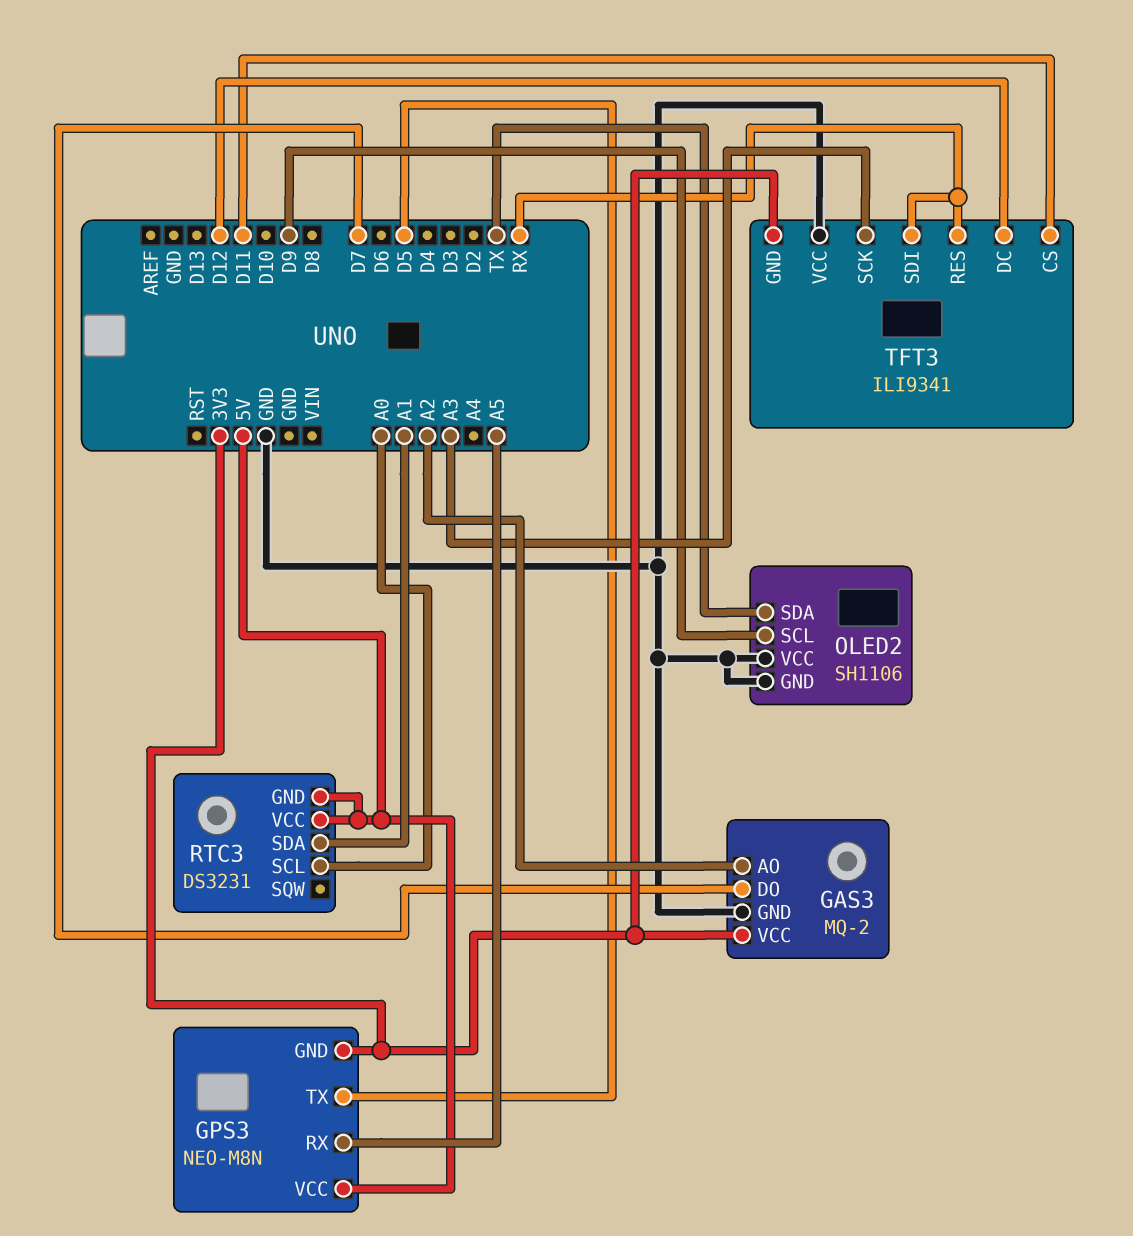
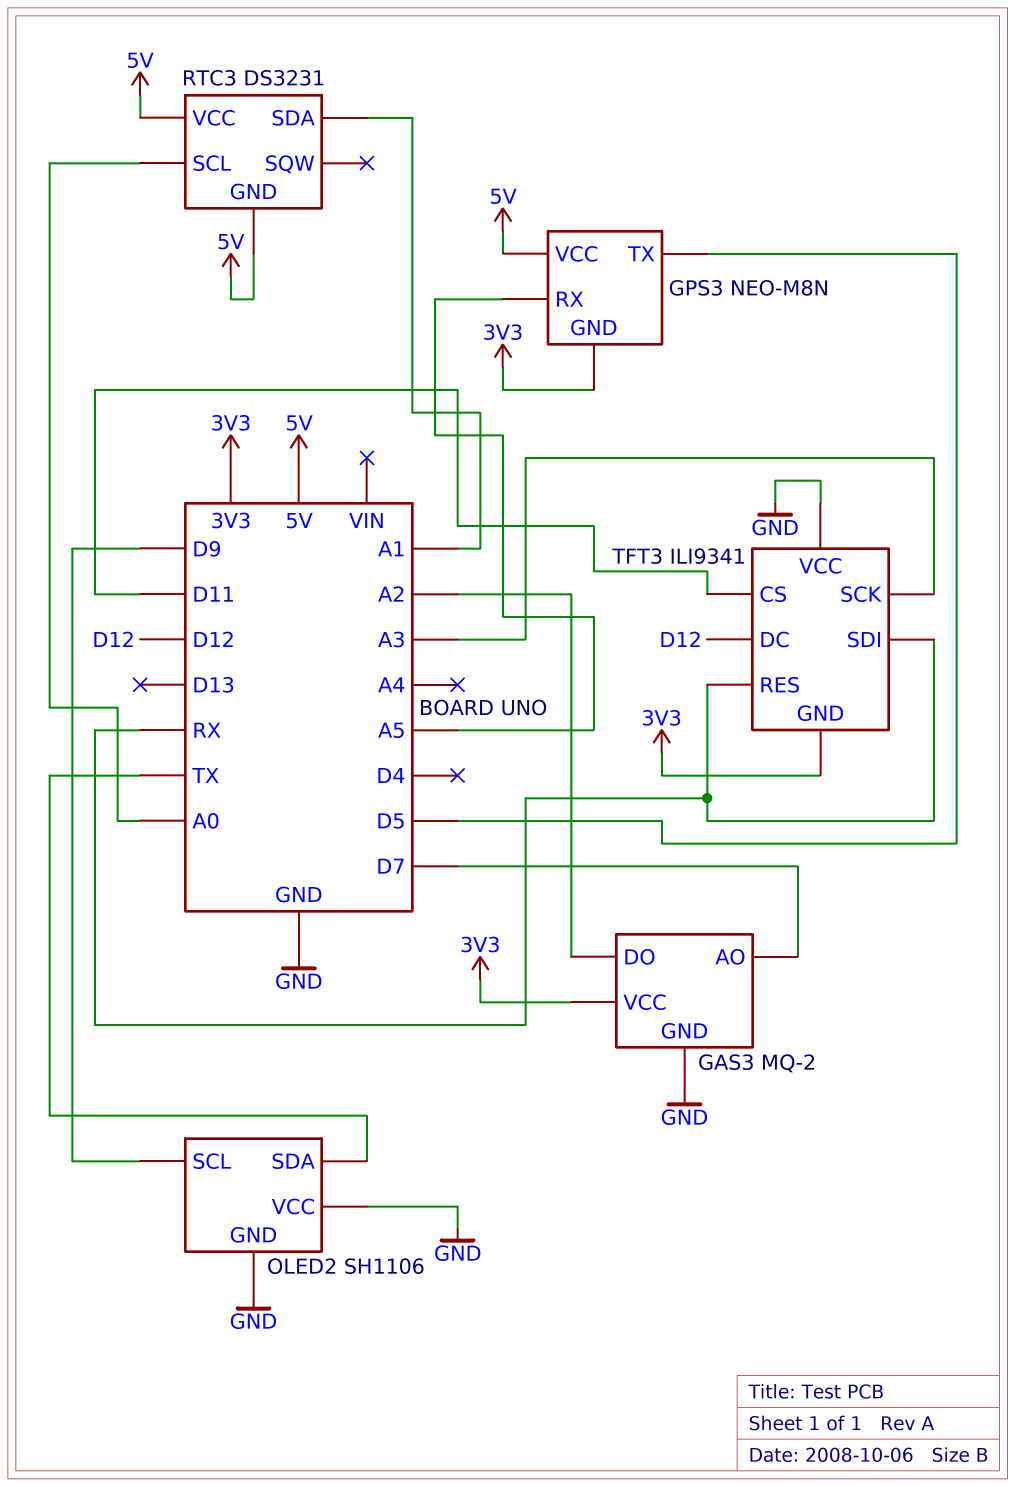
GAS3 pin AO: A2 -> D7
GAS3 pin DO: D7 -> A2

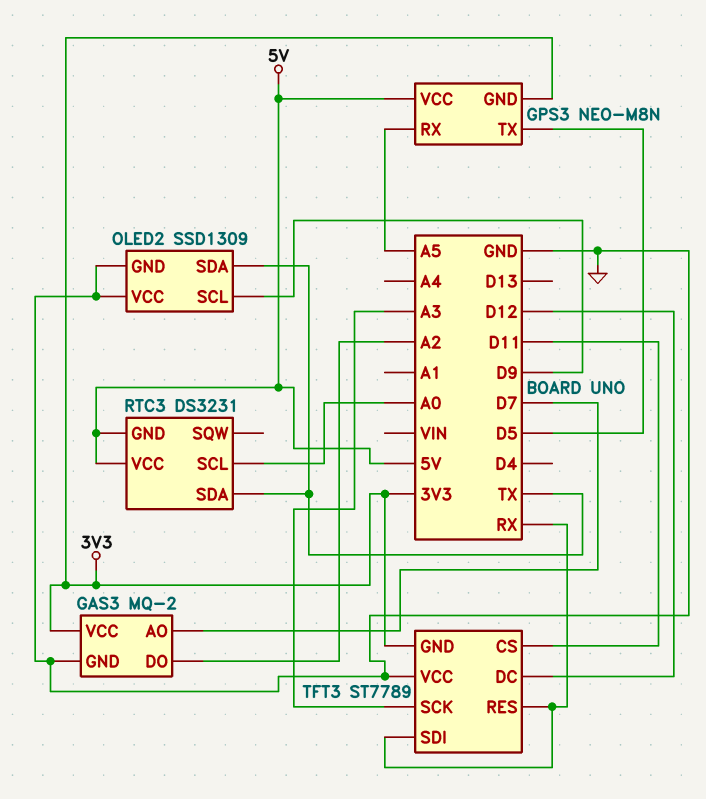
OLED2: SH1106 -> SSD1309
RTC3 pin SDA: A1 -> TX
TFT3: ILI9341 -> ST7789

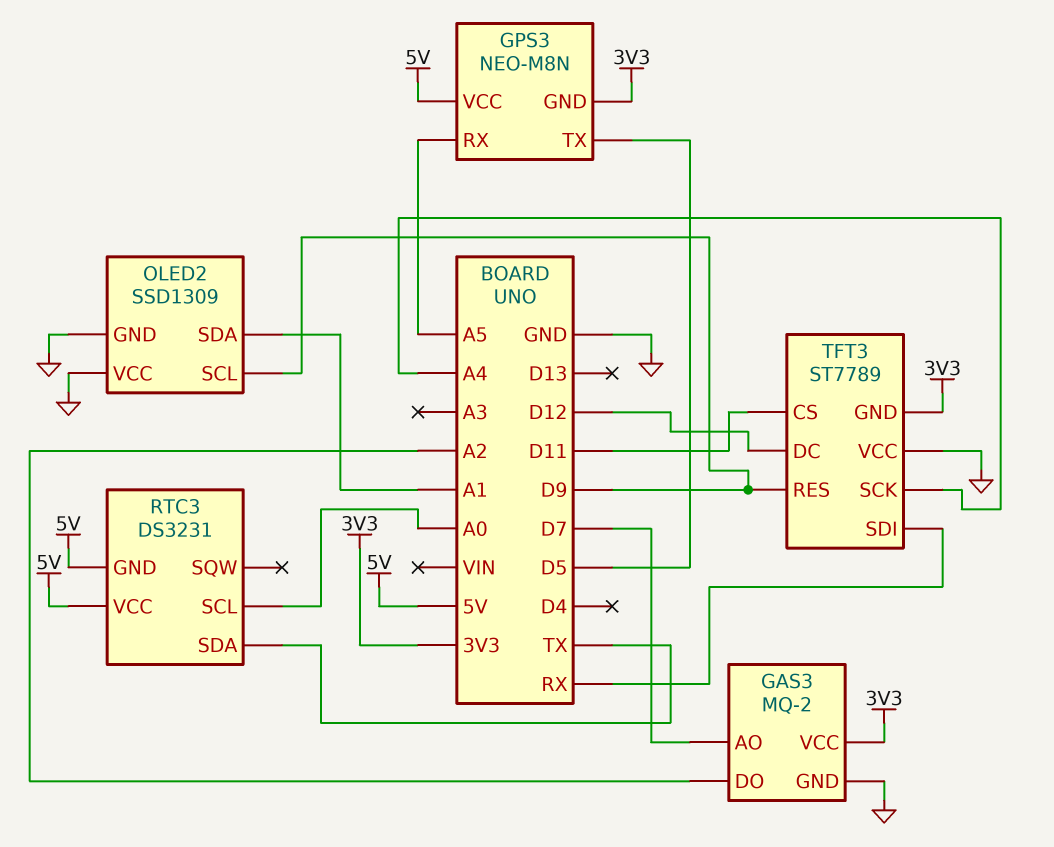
OLED2 pin SDA: TX -> A1
TFT3 pin RES: RX -> D9
TFT3 pin SCK: A3 -> A4

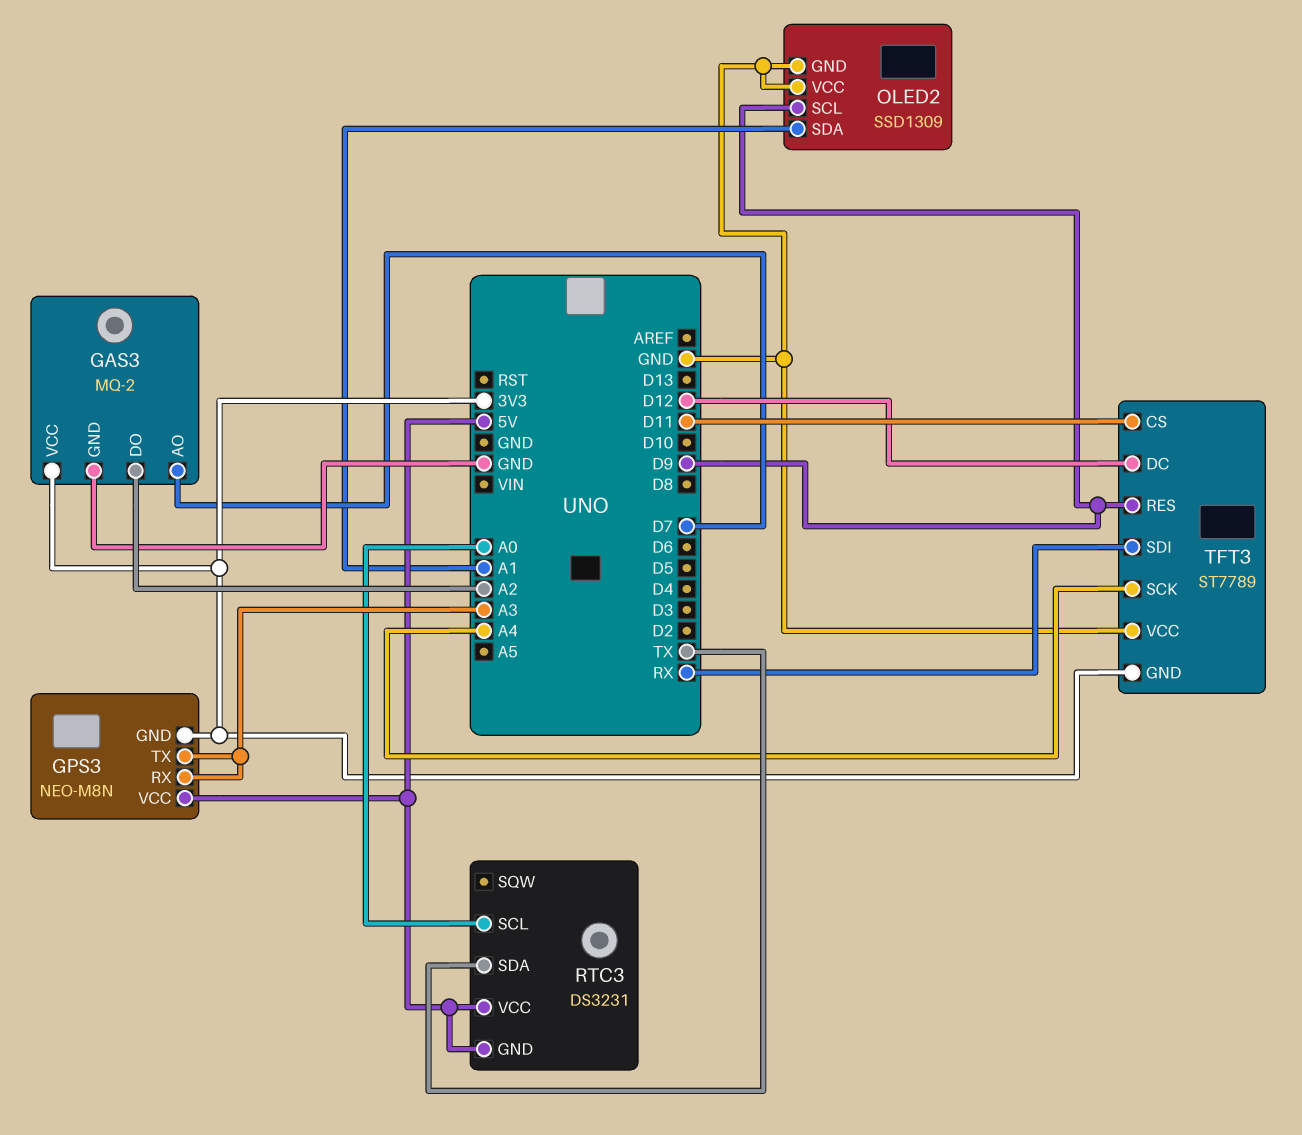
GPS3 pin RX: A5 -> A3
GPS3 pin TX: D5 -> A3

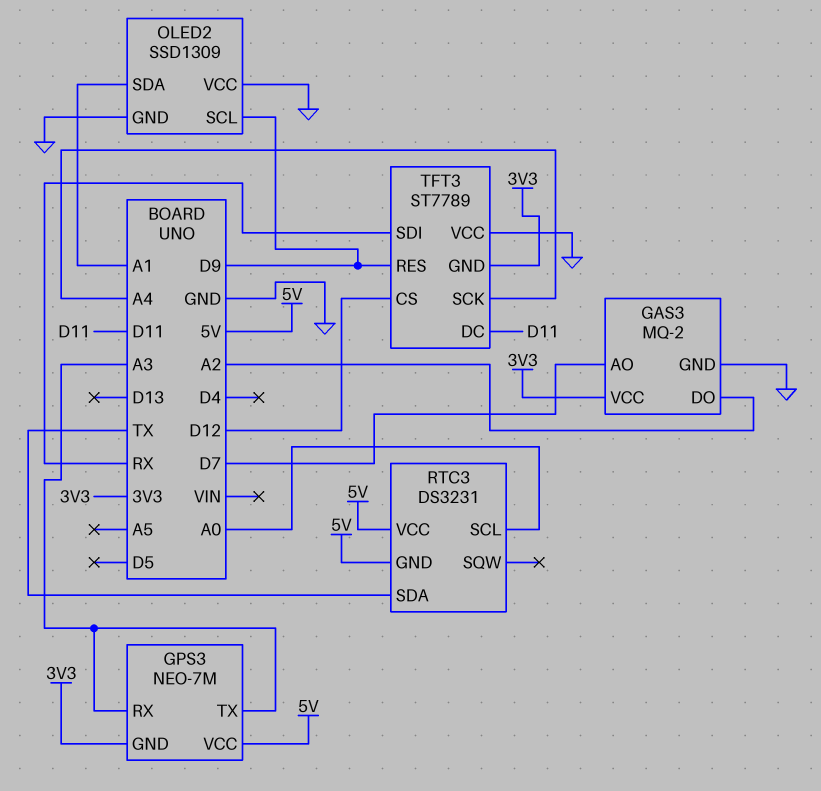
GPS3: NEO-M8N -> NEO-7M
TFT3 pin CS: D11 -> D12
TFT3 pin DC: D12 -> D11

